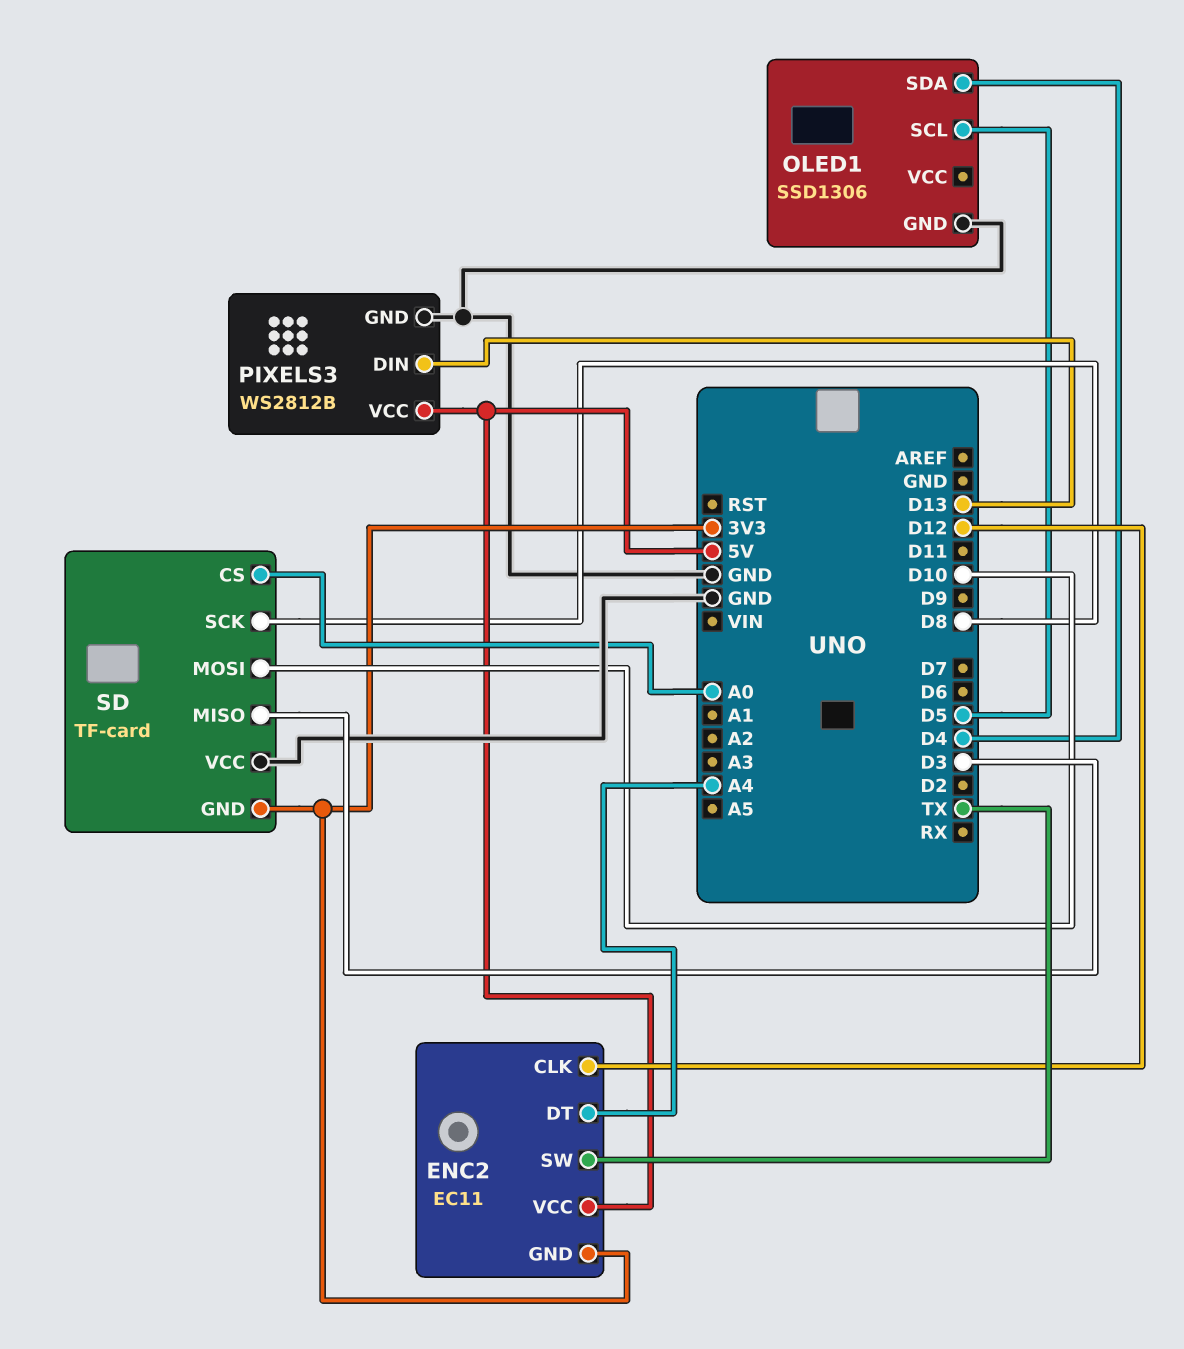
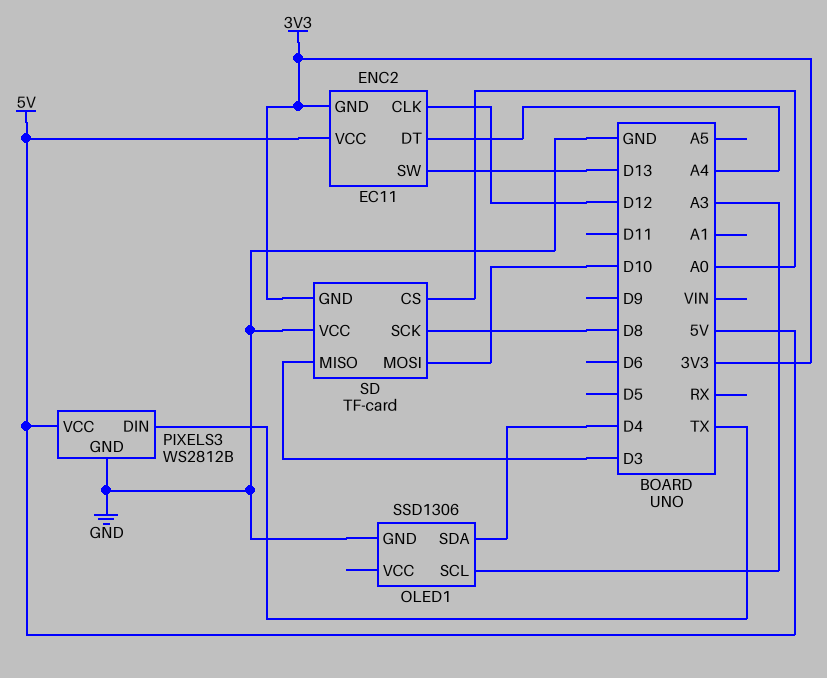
ENC2 pin SW: TX -> D13
OLED1 pin SCL: D5 -> A3
PIXELS3 pin DIN: D13 -> TX

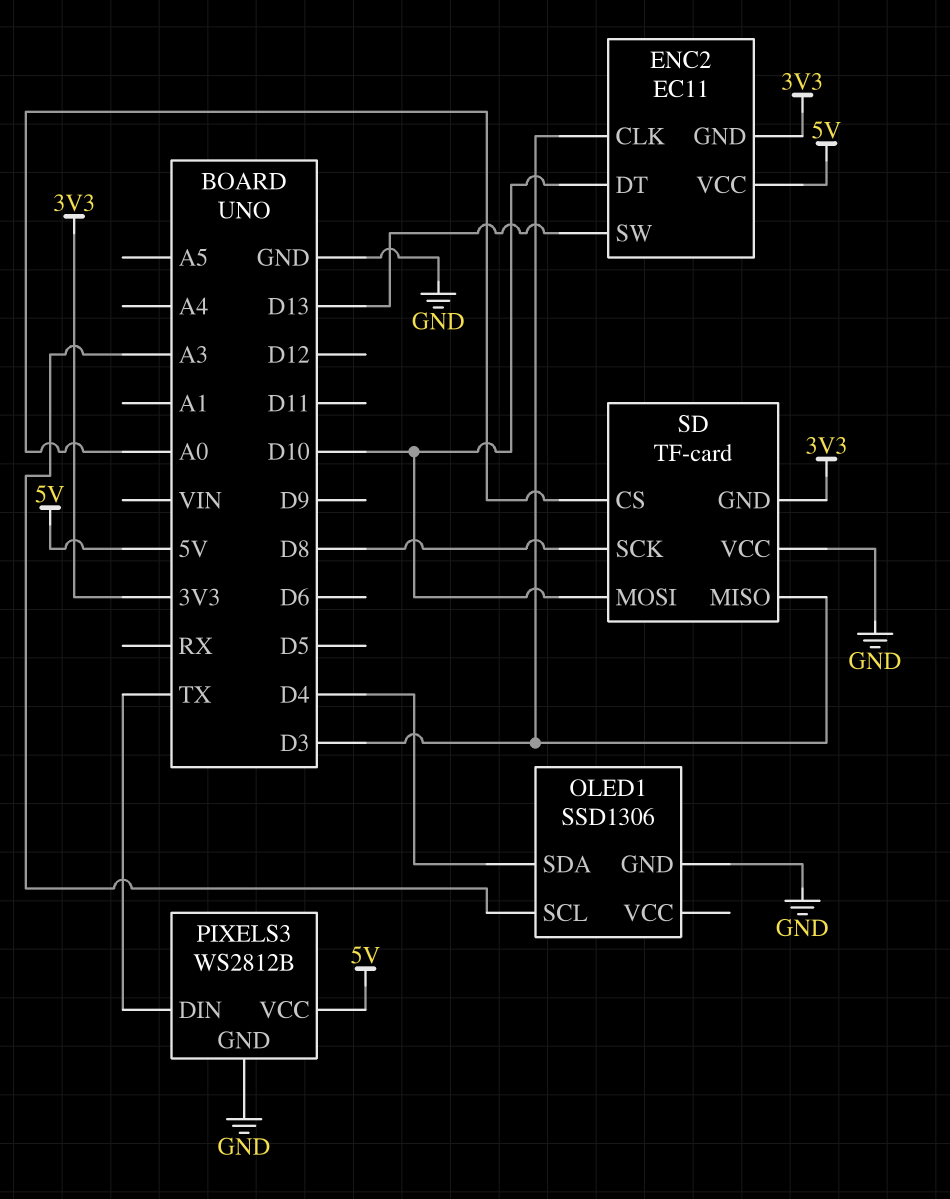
ENC2 pin CLK: D12 -> D3
ENC2 pin DT: A4 -> D10

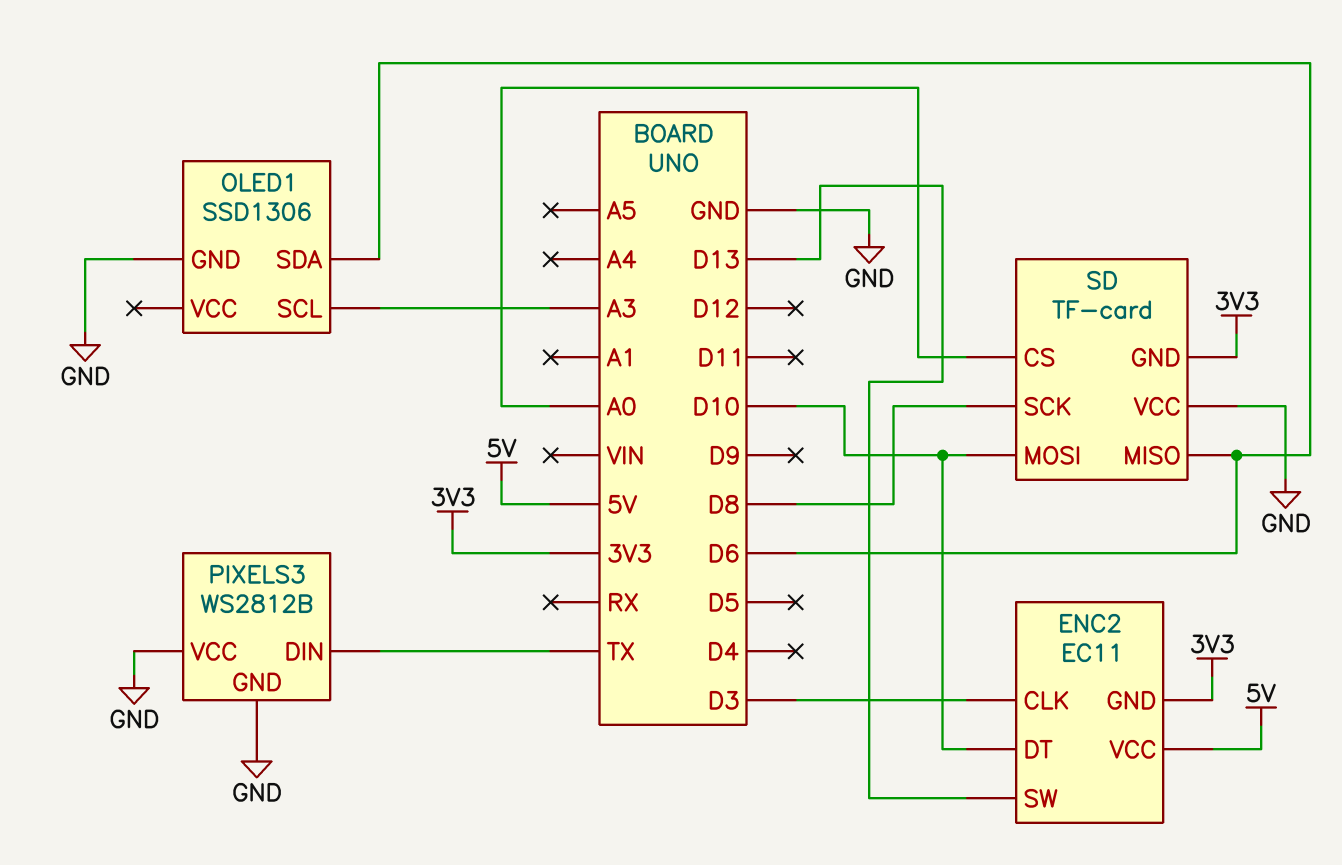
OLED1 pin SDA: D4 -> D6
PIXELS3 pin VCC: 5V -> GND
SD pin MISO: D3 -> D6

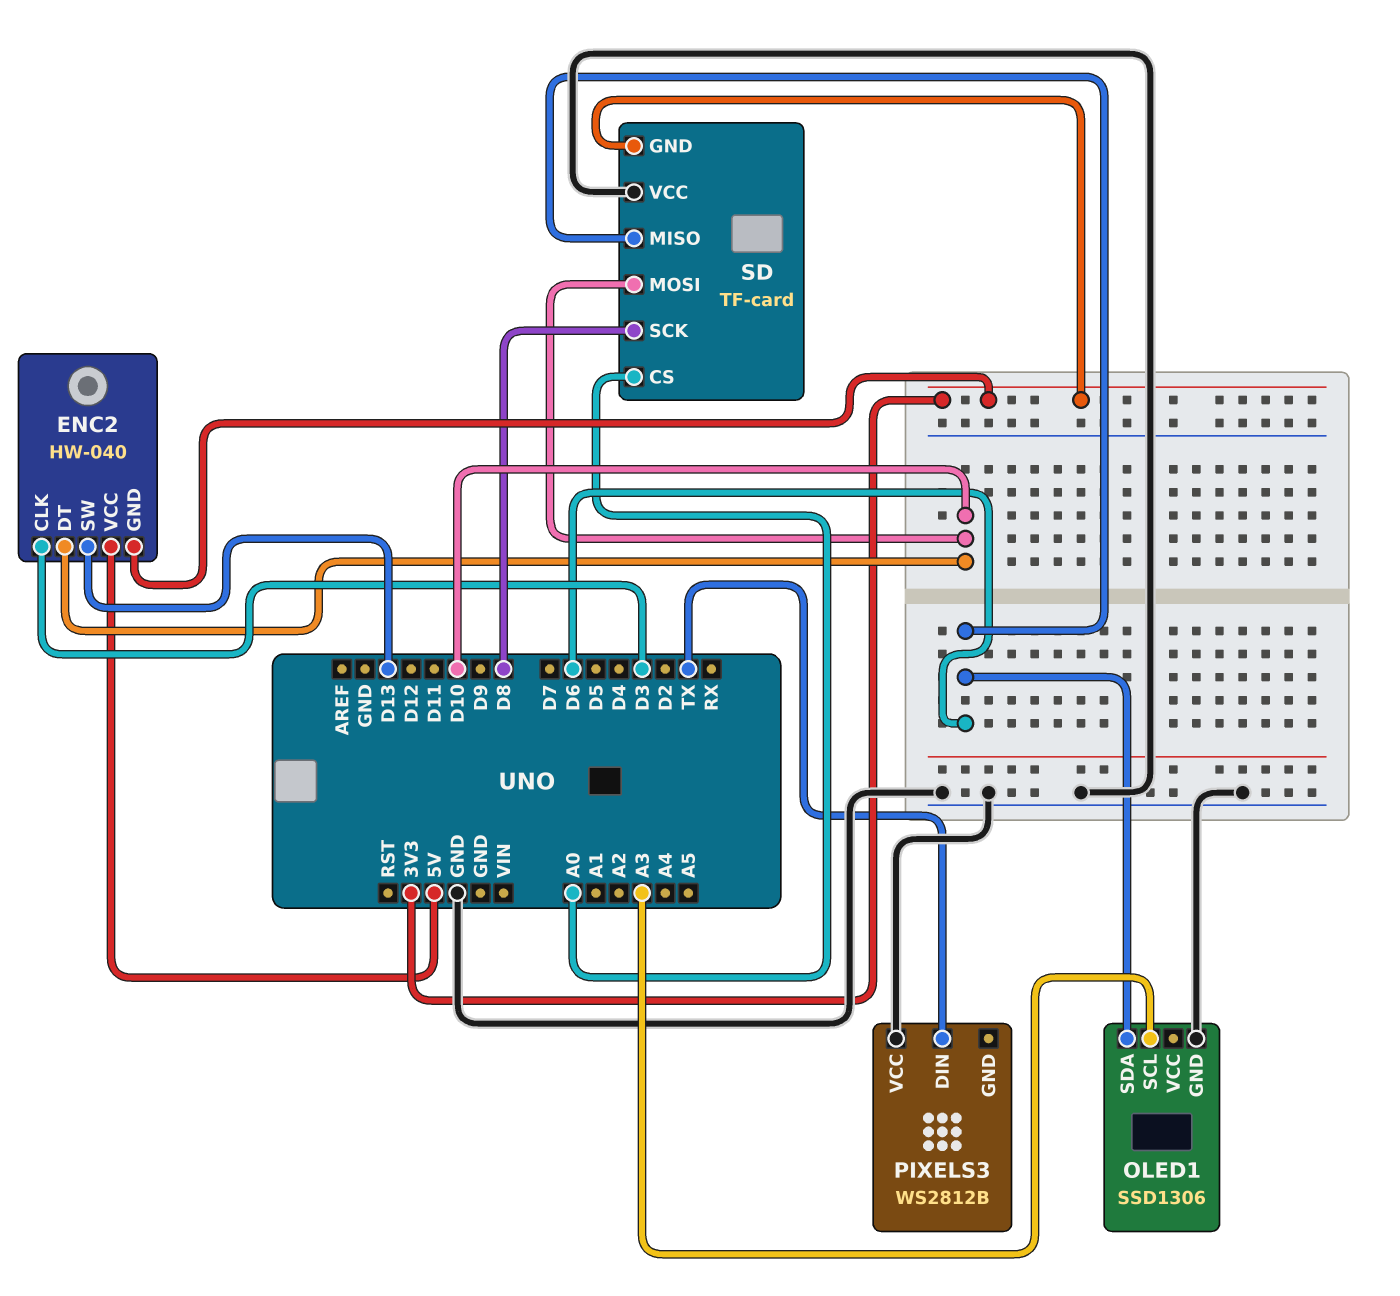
ENC2: EC11 -> HW-040
PIXELS3 pin GND: GND -> none

